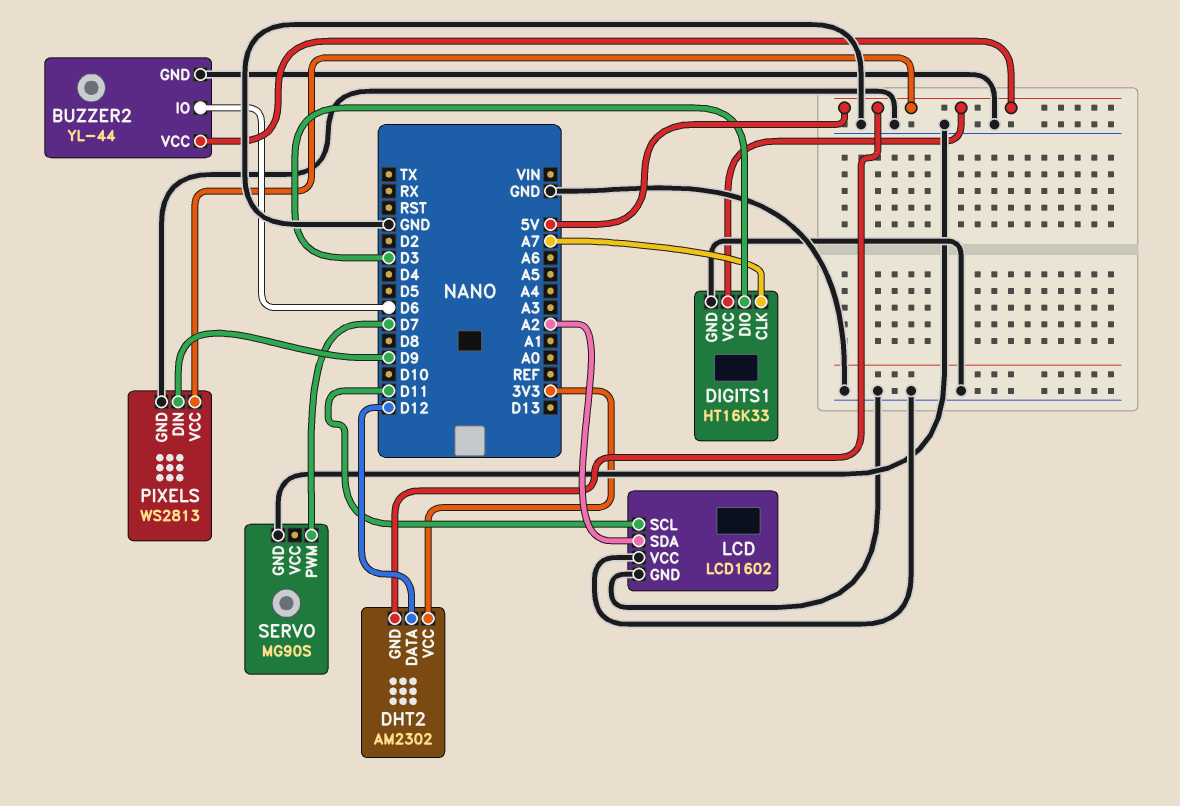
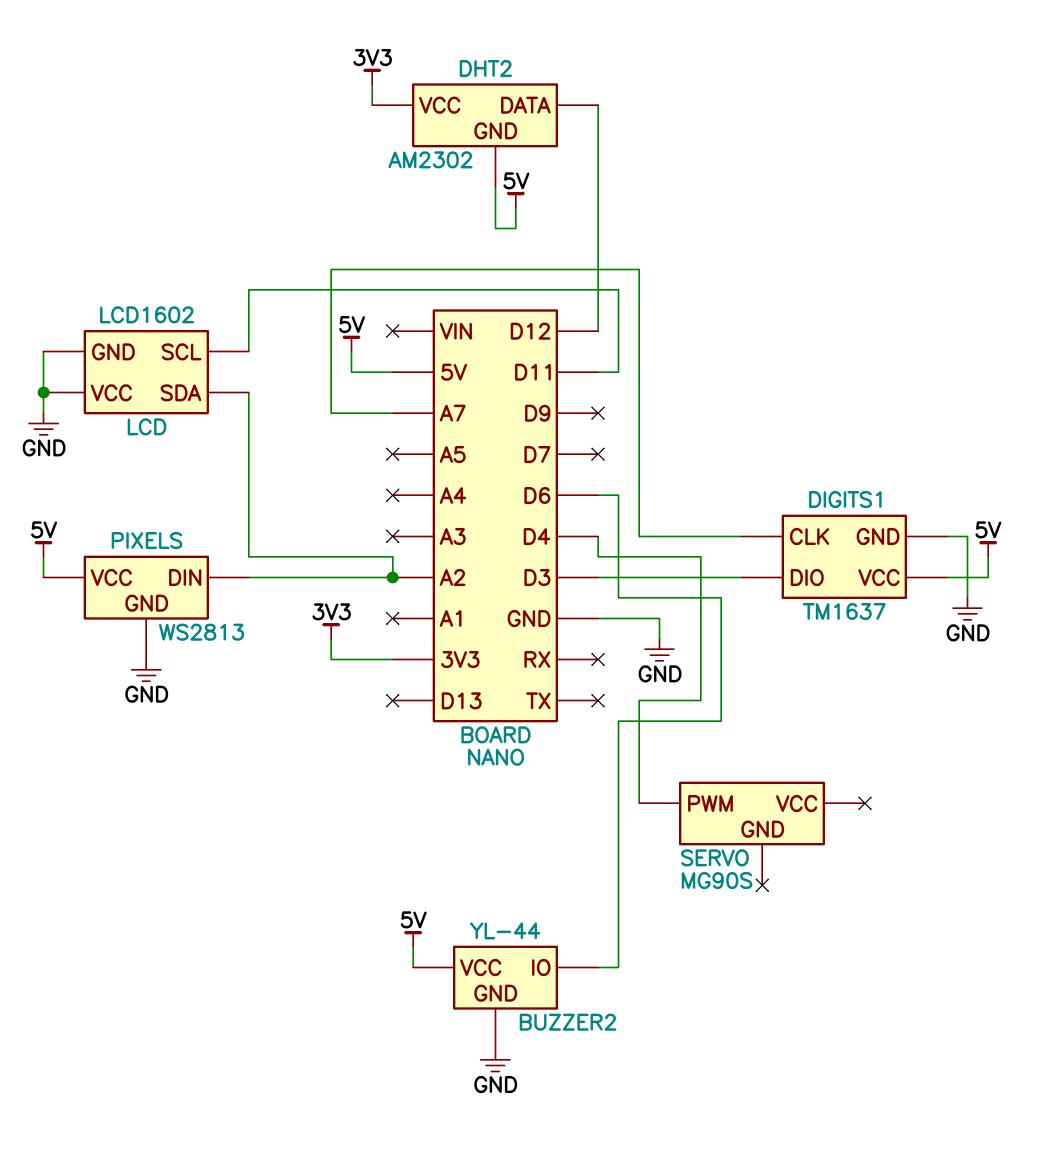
DIGITS1: HT16K33 -> TM1637
PIXELS pin DIN: D9 -> A2
SERVO pin GND: GND -> none
SERVO pin PWM: D7 -> D4

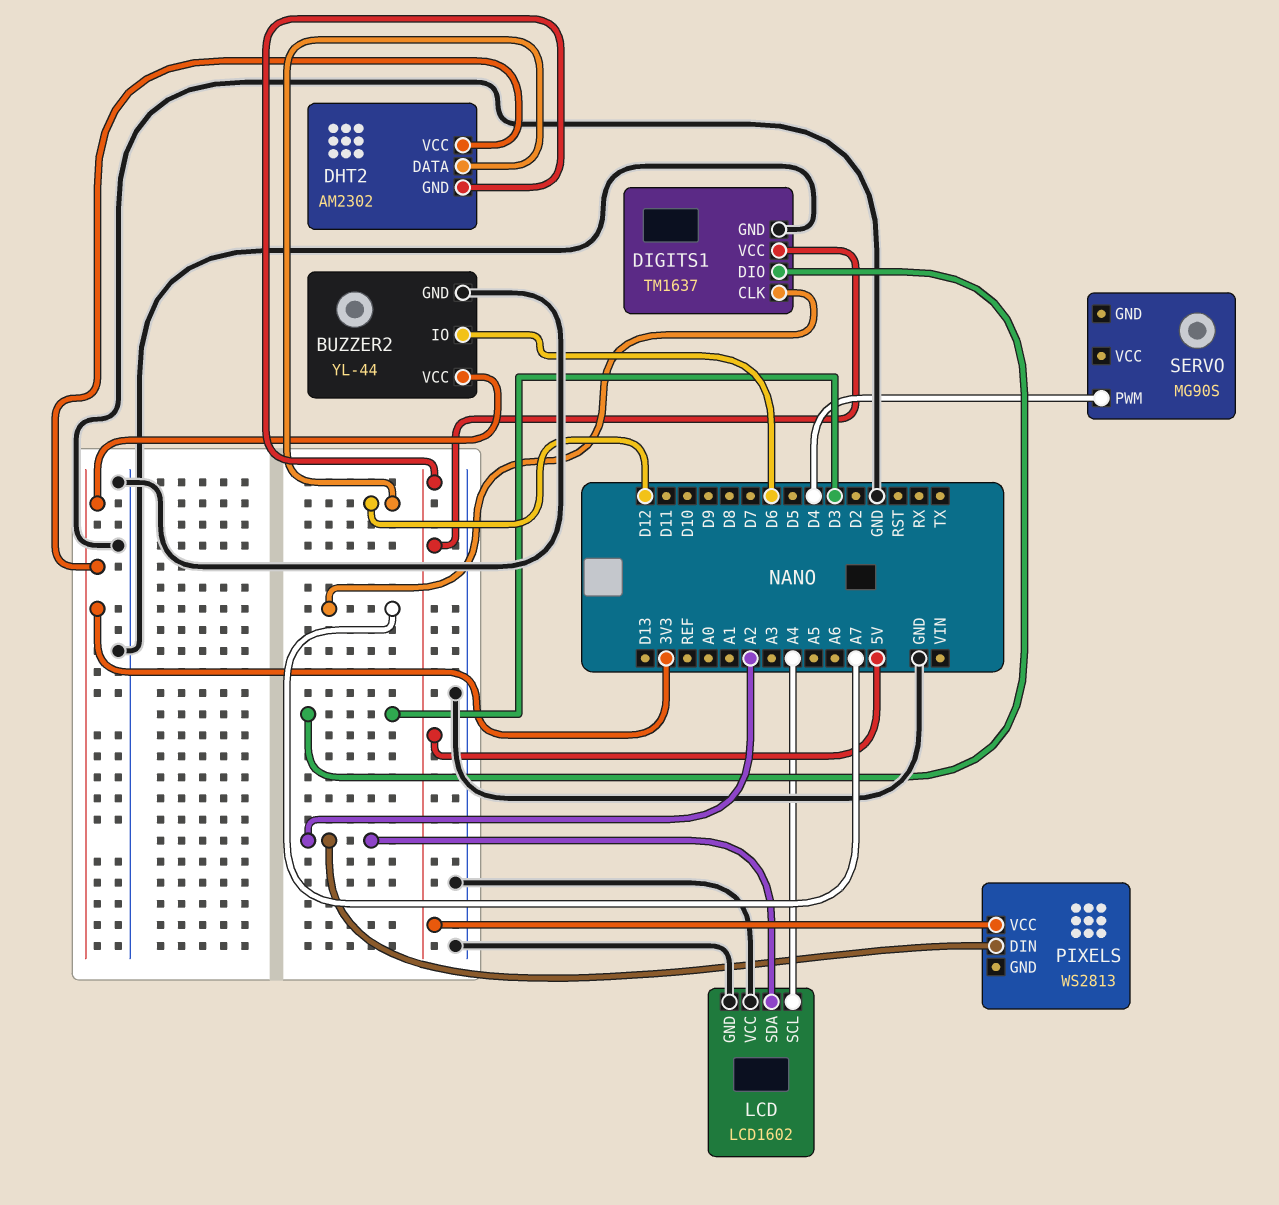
BUZZER2 pin VCC: 5V -> 3V3
LCD pin SCL: D11 -> A4
PIXELS pin GND: GND -> none

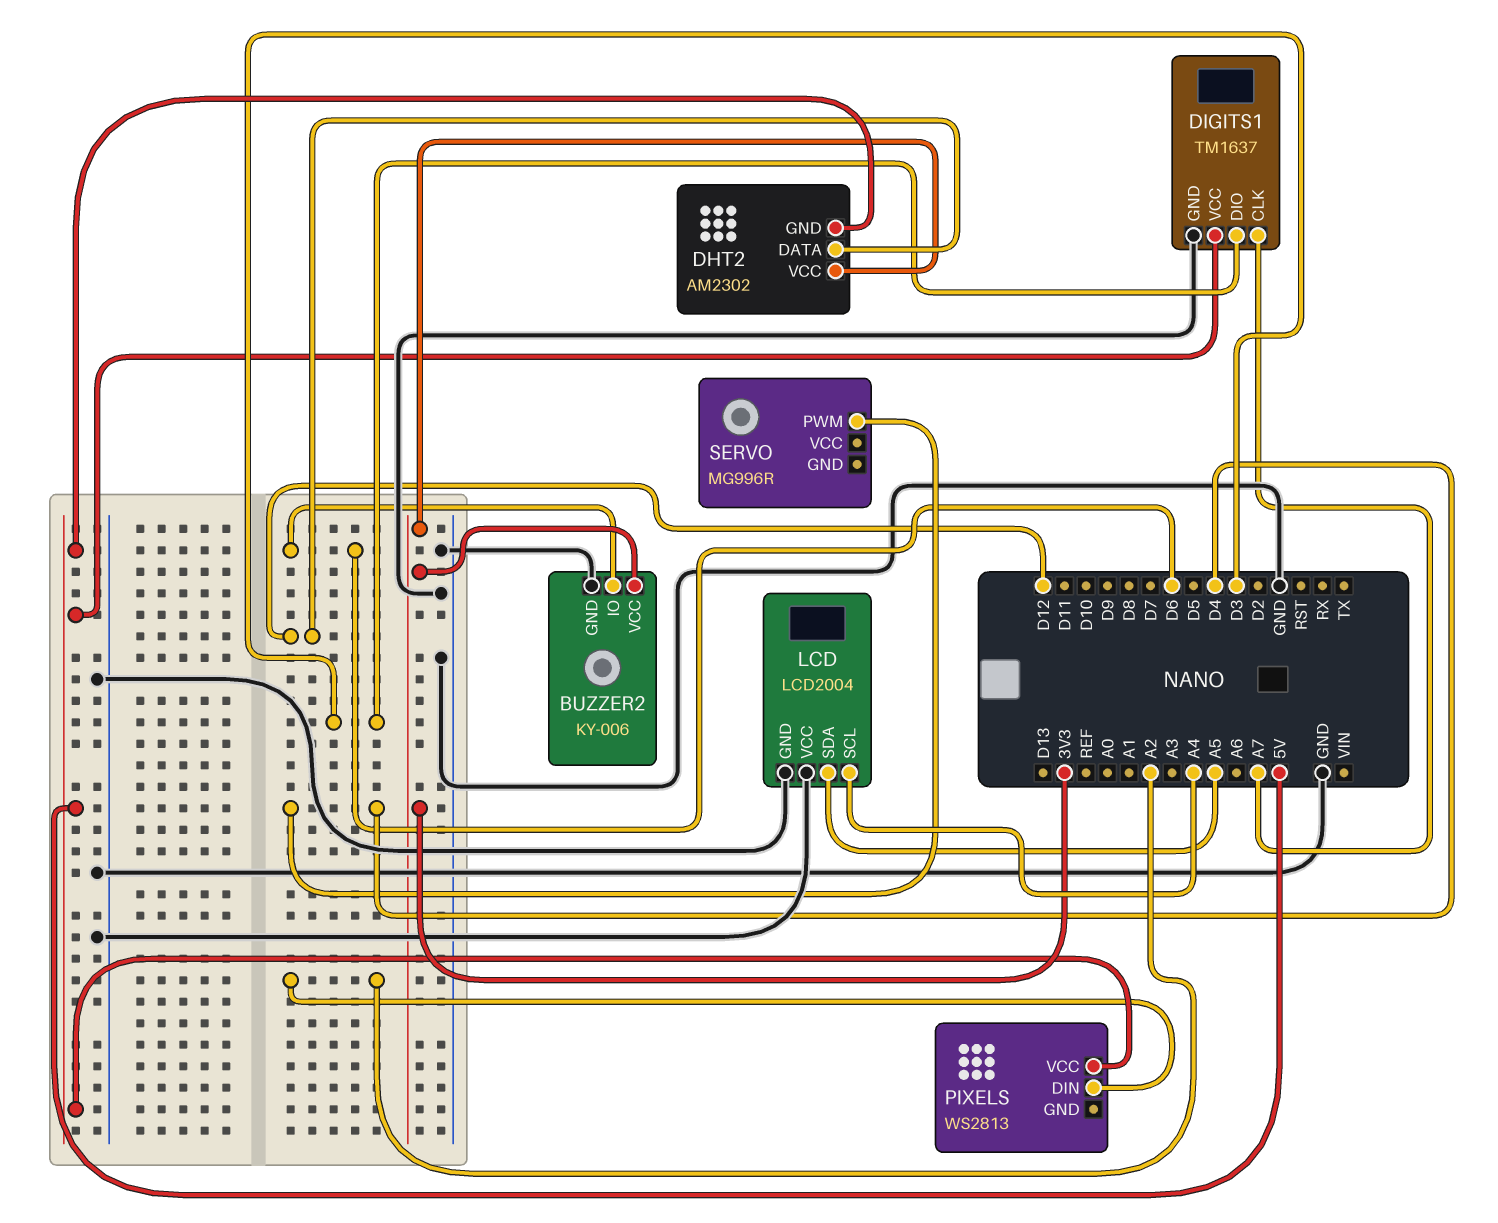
BUZZER2: YL-44 -> KY-006
LCD: LCD1602 -> LCD2004
LCD pin SDA: A2 -> A5
SERVO: MG90S -> MG996R

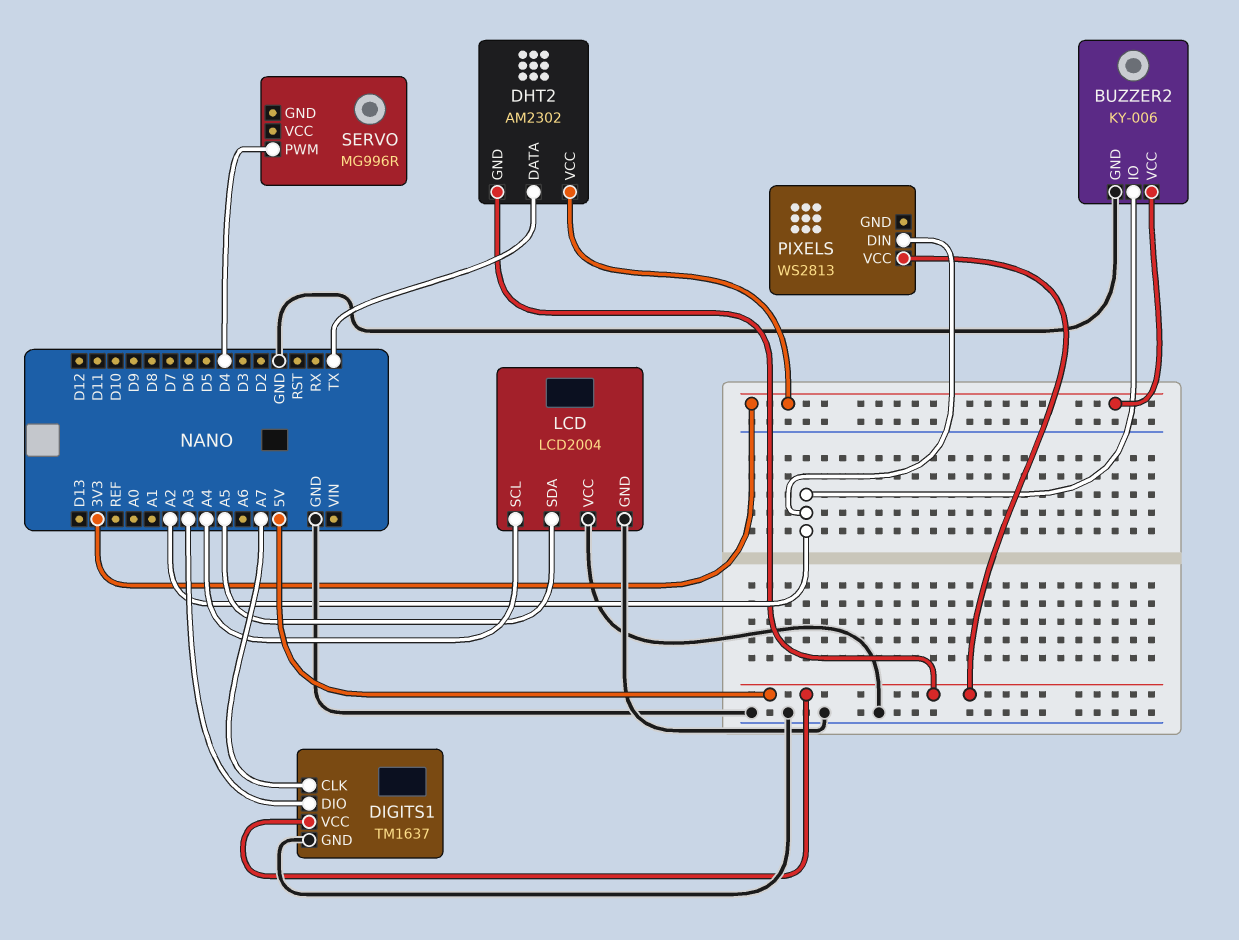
BUZZER2 pin IO: D6 -> A2
DHT2 pin DATA: D12 -> TX
DIGITS1 pin DIO: D3 -> A3

